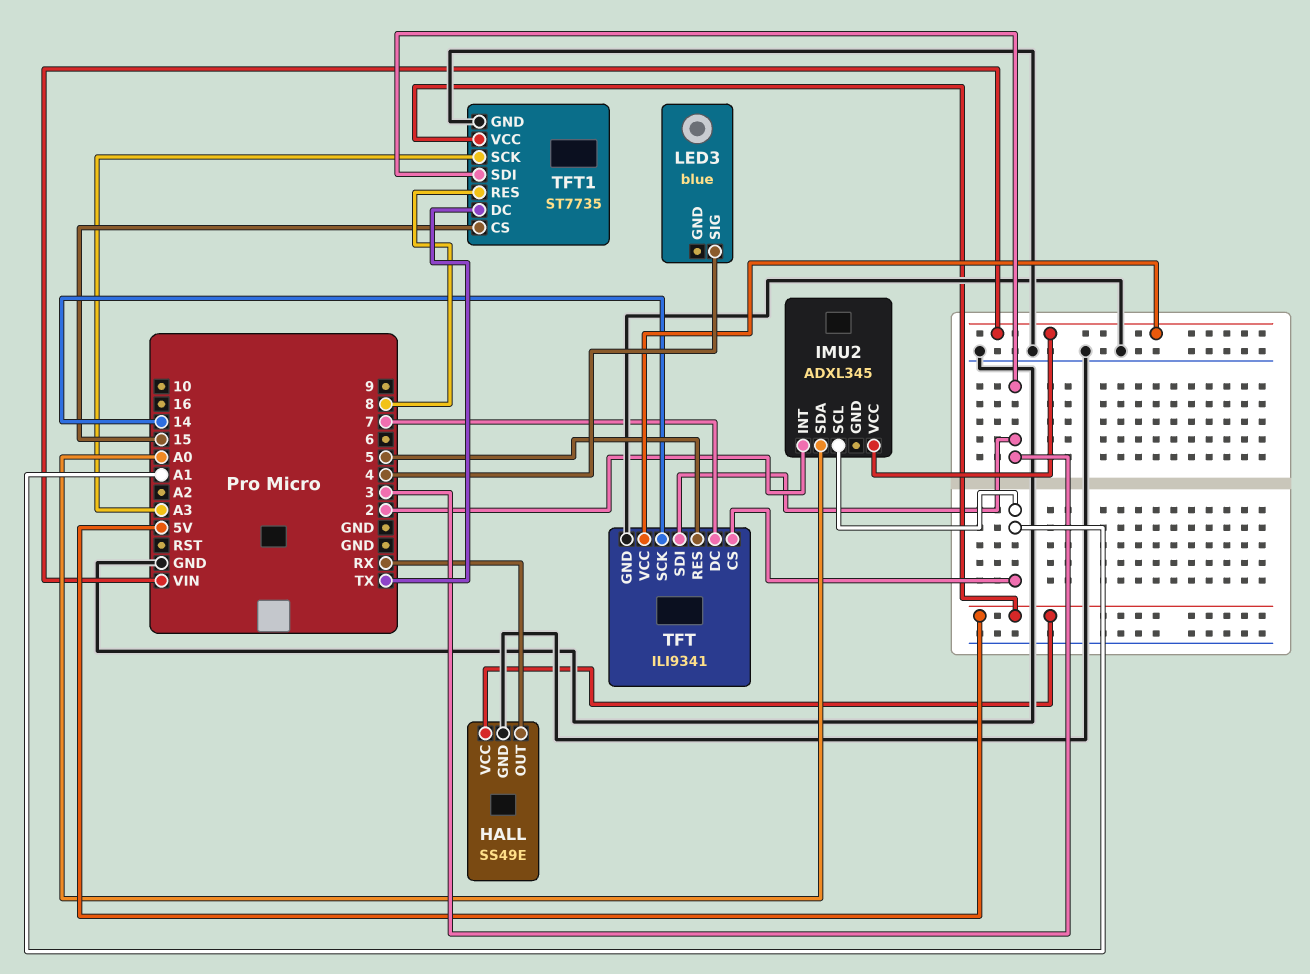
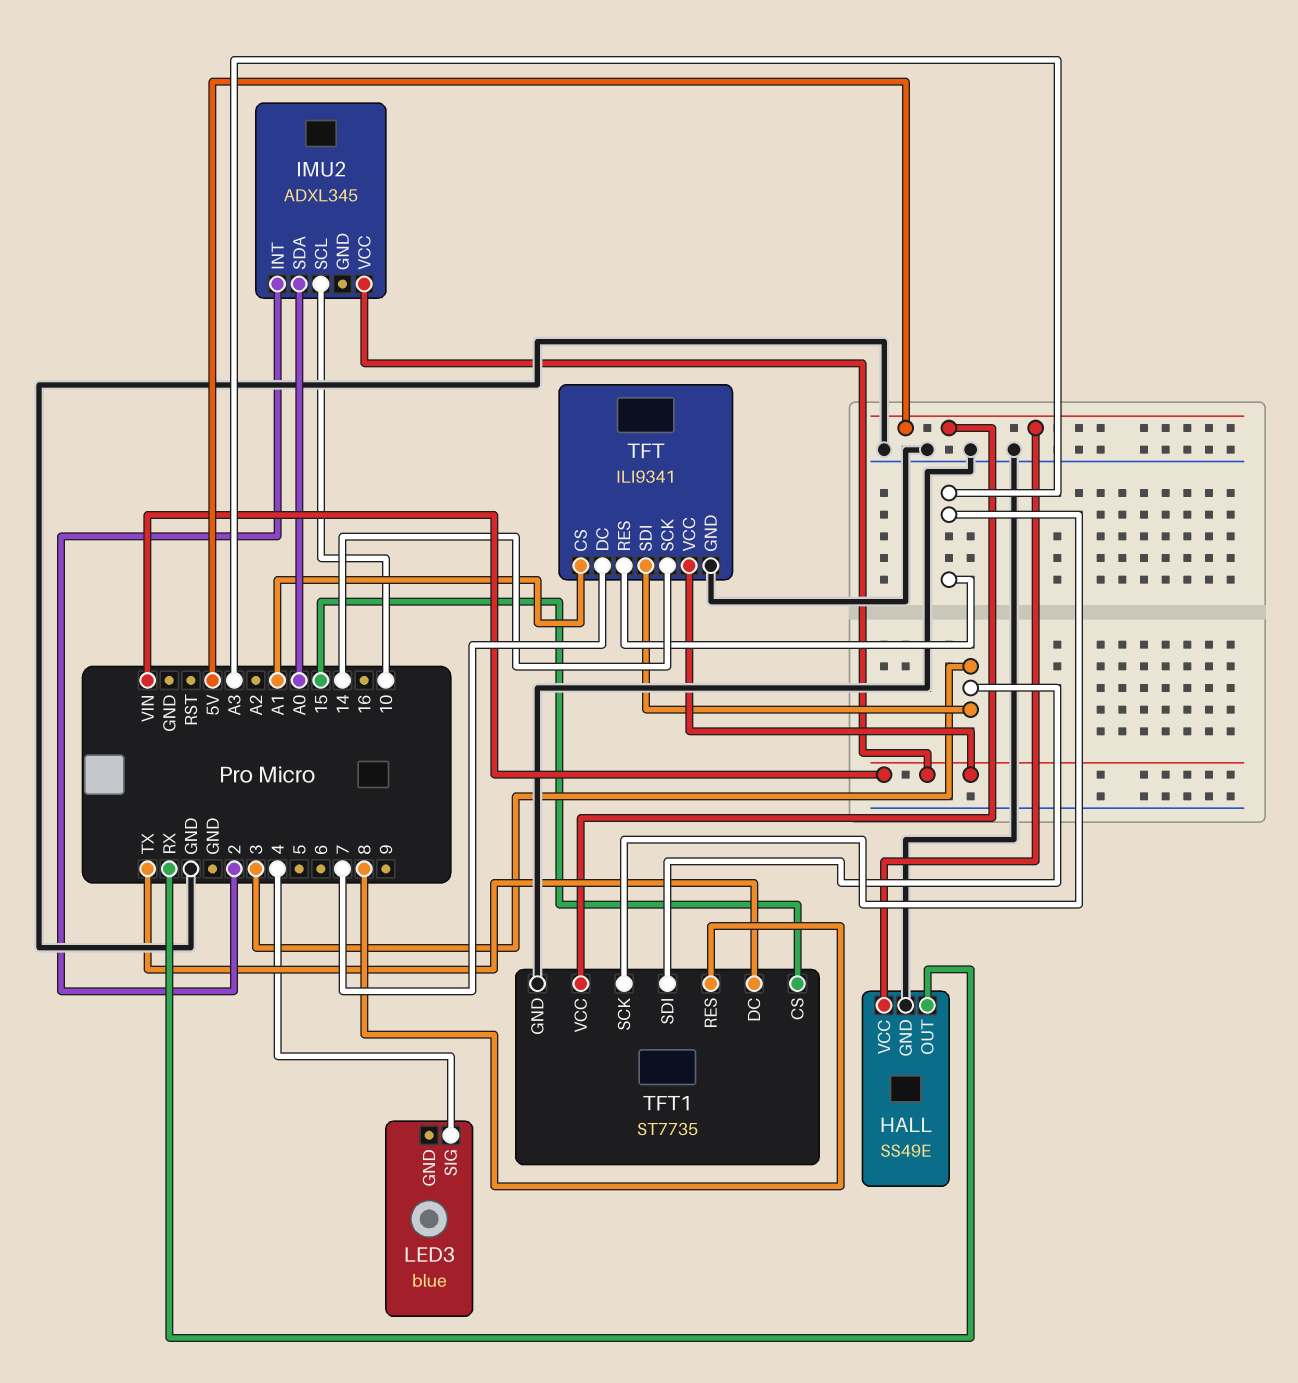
IMU2 pin SCL: A1 -> 10
TFT pin RES: 5 -> A3

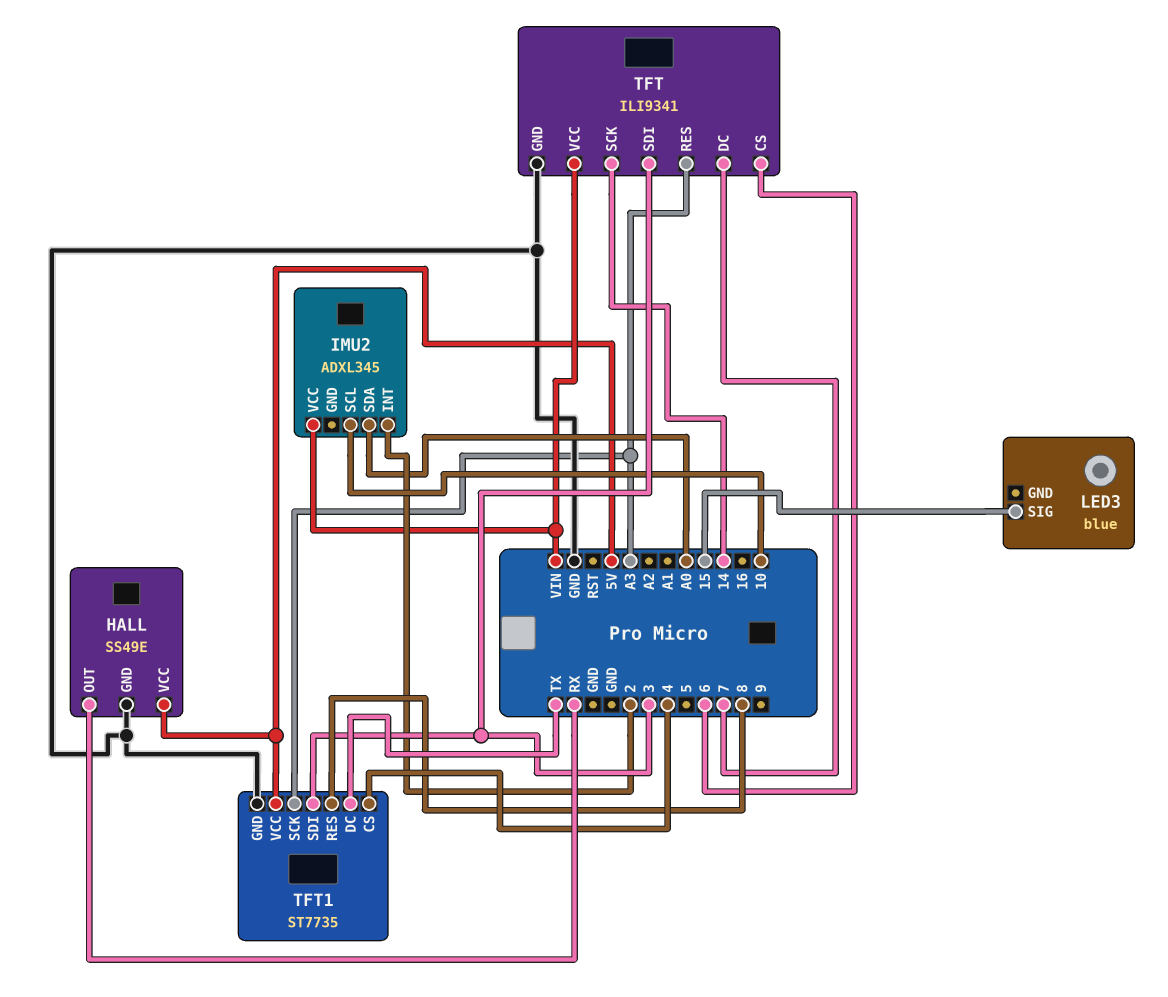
LED3 pin SIG: 4 -> 15
TFT pin CS: A1 -> 6
TFT1 pin CS: 15 -> 4

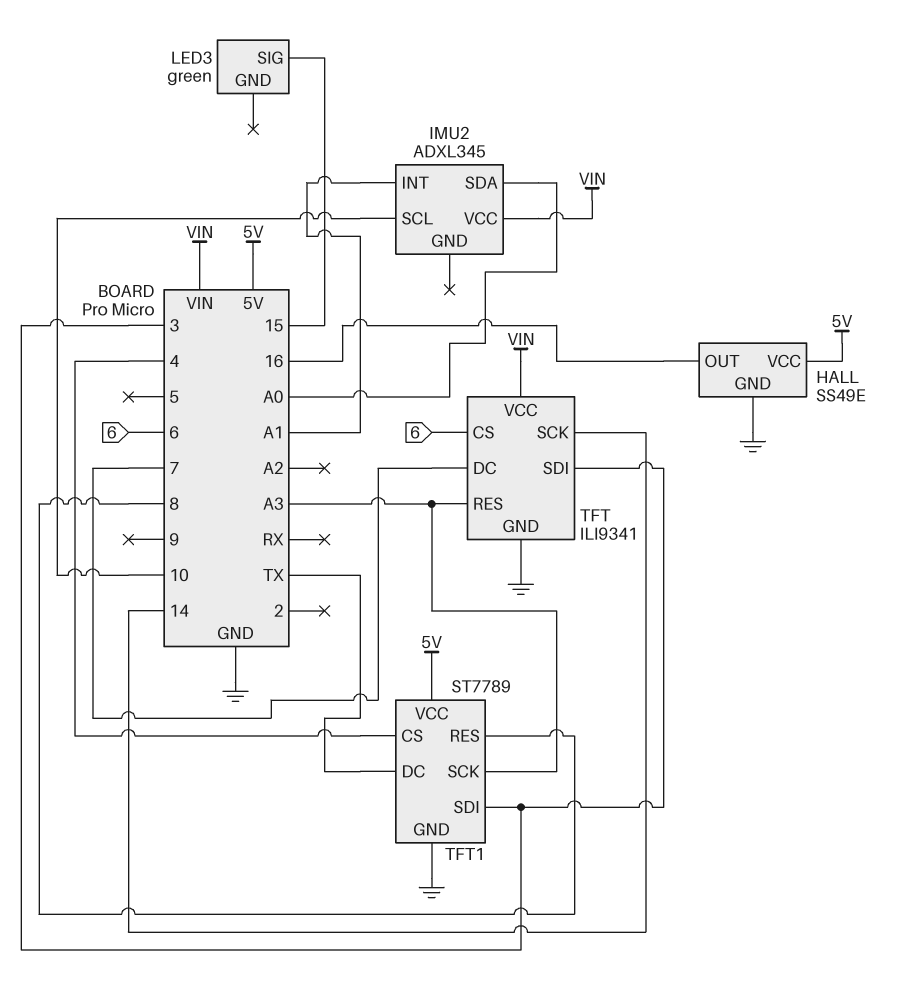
HALL pin OUT: RX -> 16
IMU2 pin INT: 2 -> A1
LED3: blue -> green
TFT1: ST7735 -> ST7789

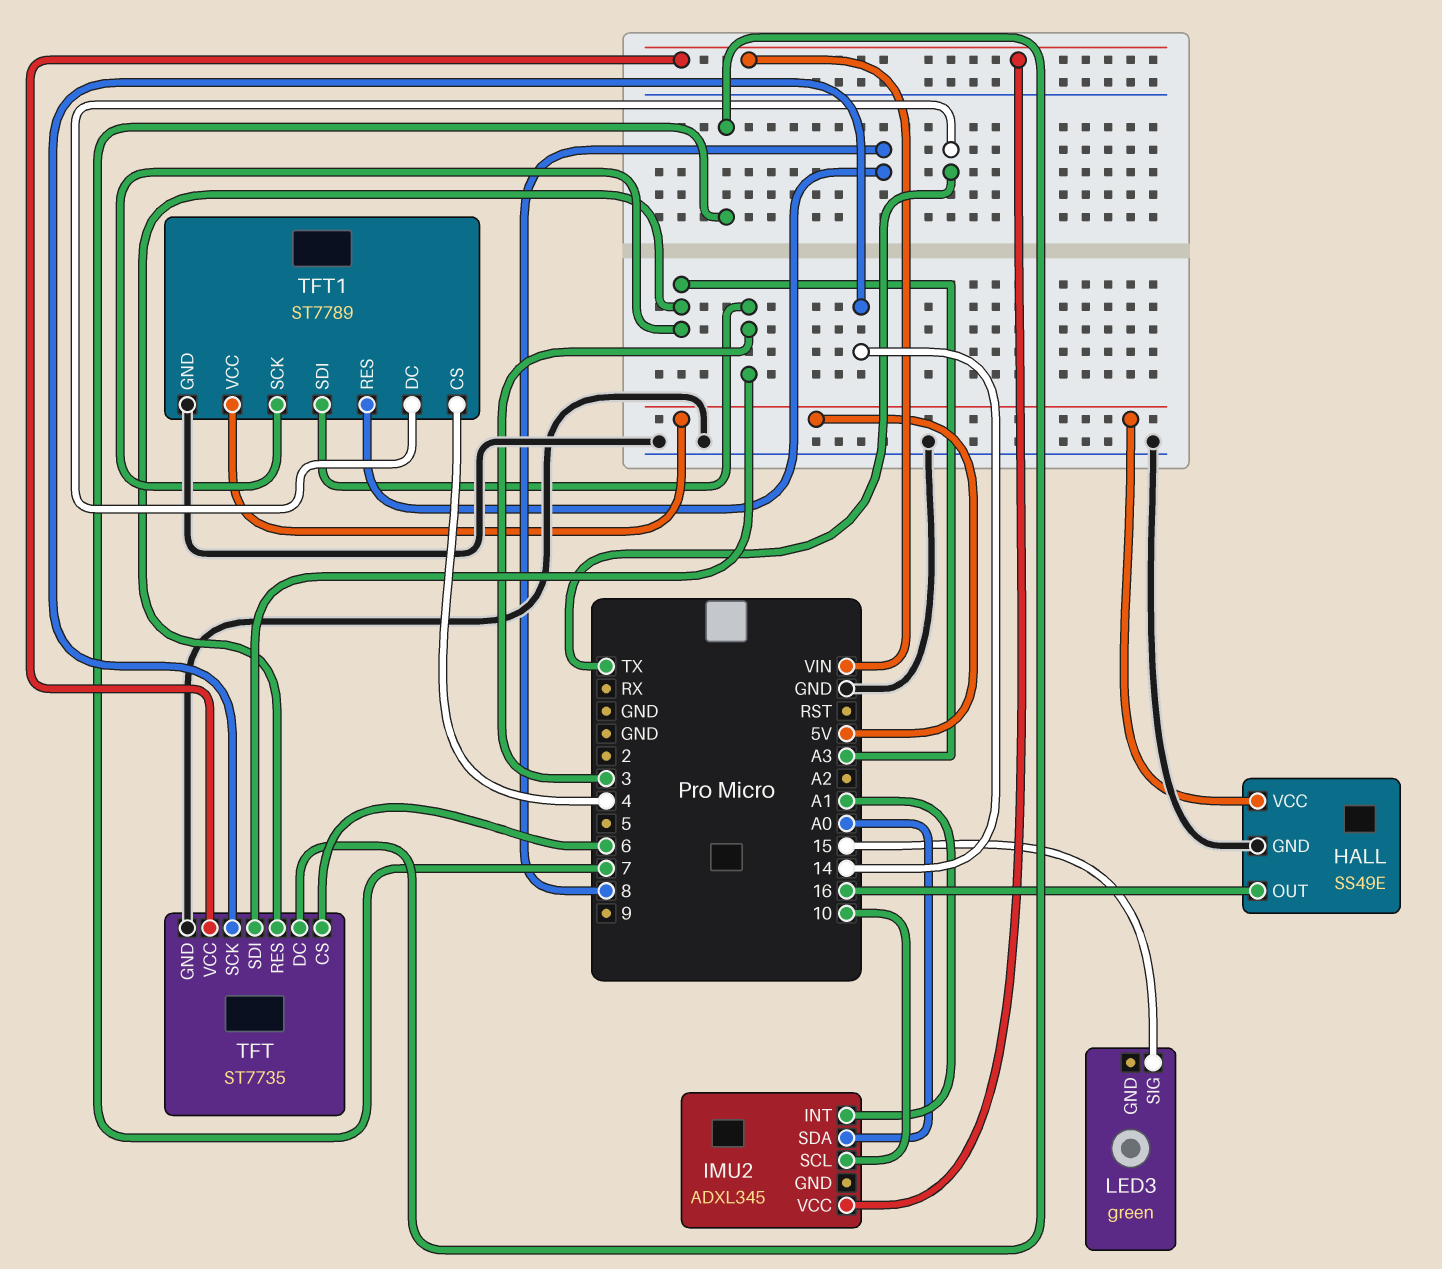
TFT: ILI9341 -> ST7735

